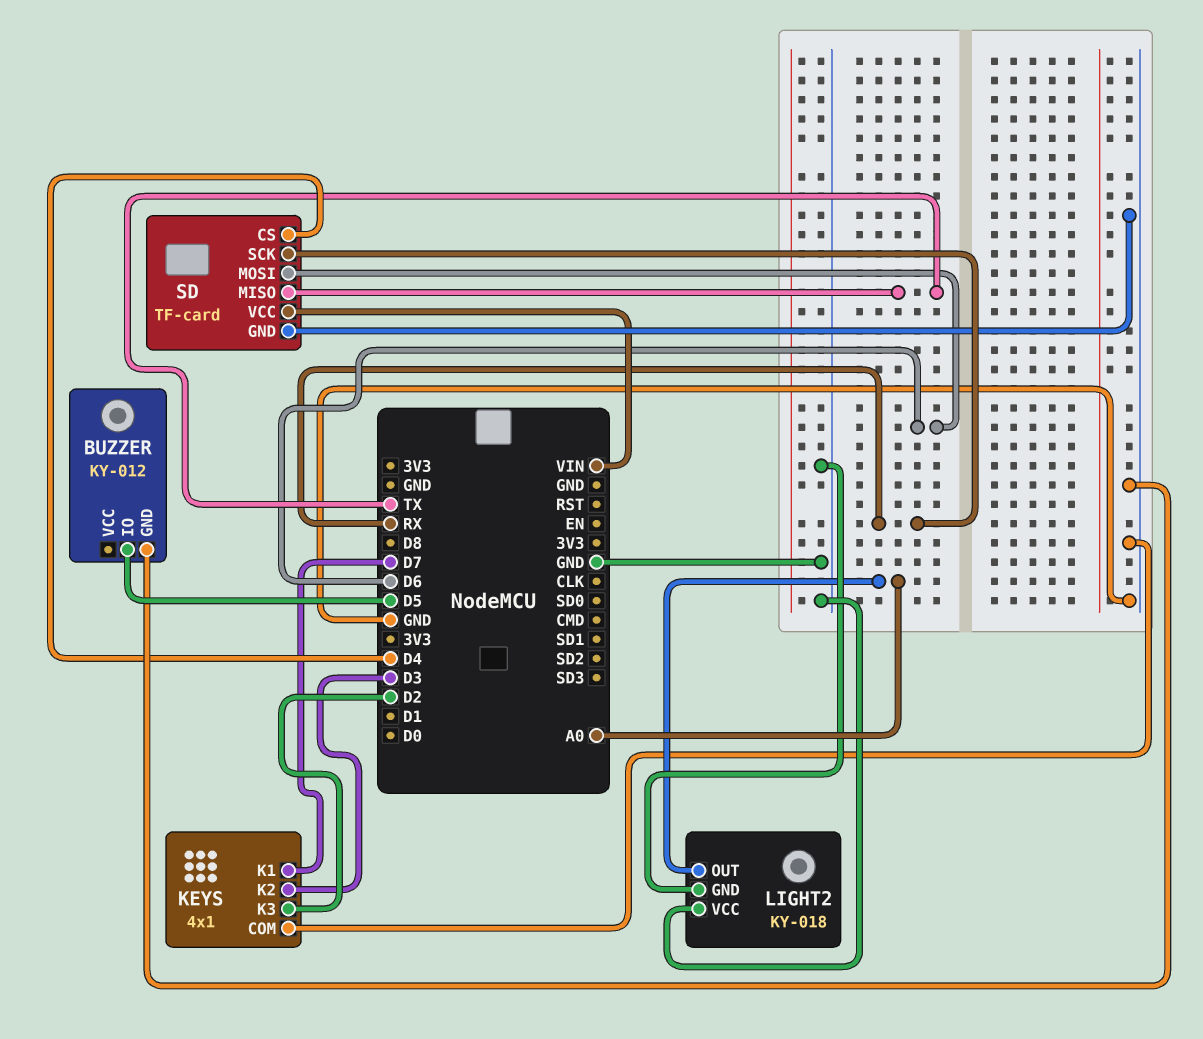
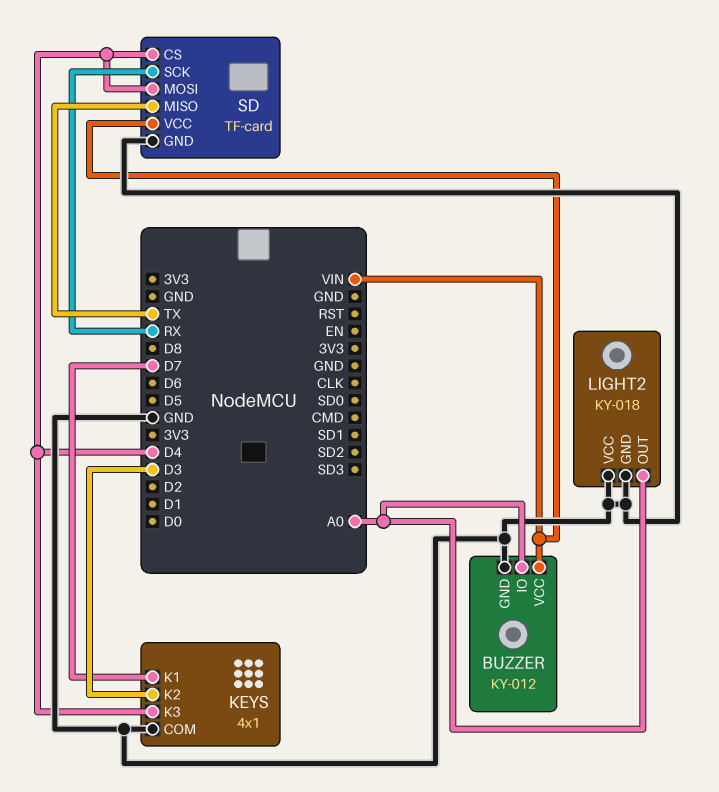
BUZZER pin IO: D5 -> A0
BUZZER pin VCC: none -> VIN
KEYS pin K3: D2 -> D4
SD pin MOSI: D6 -> D4

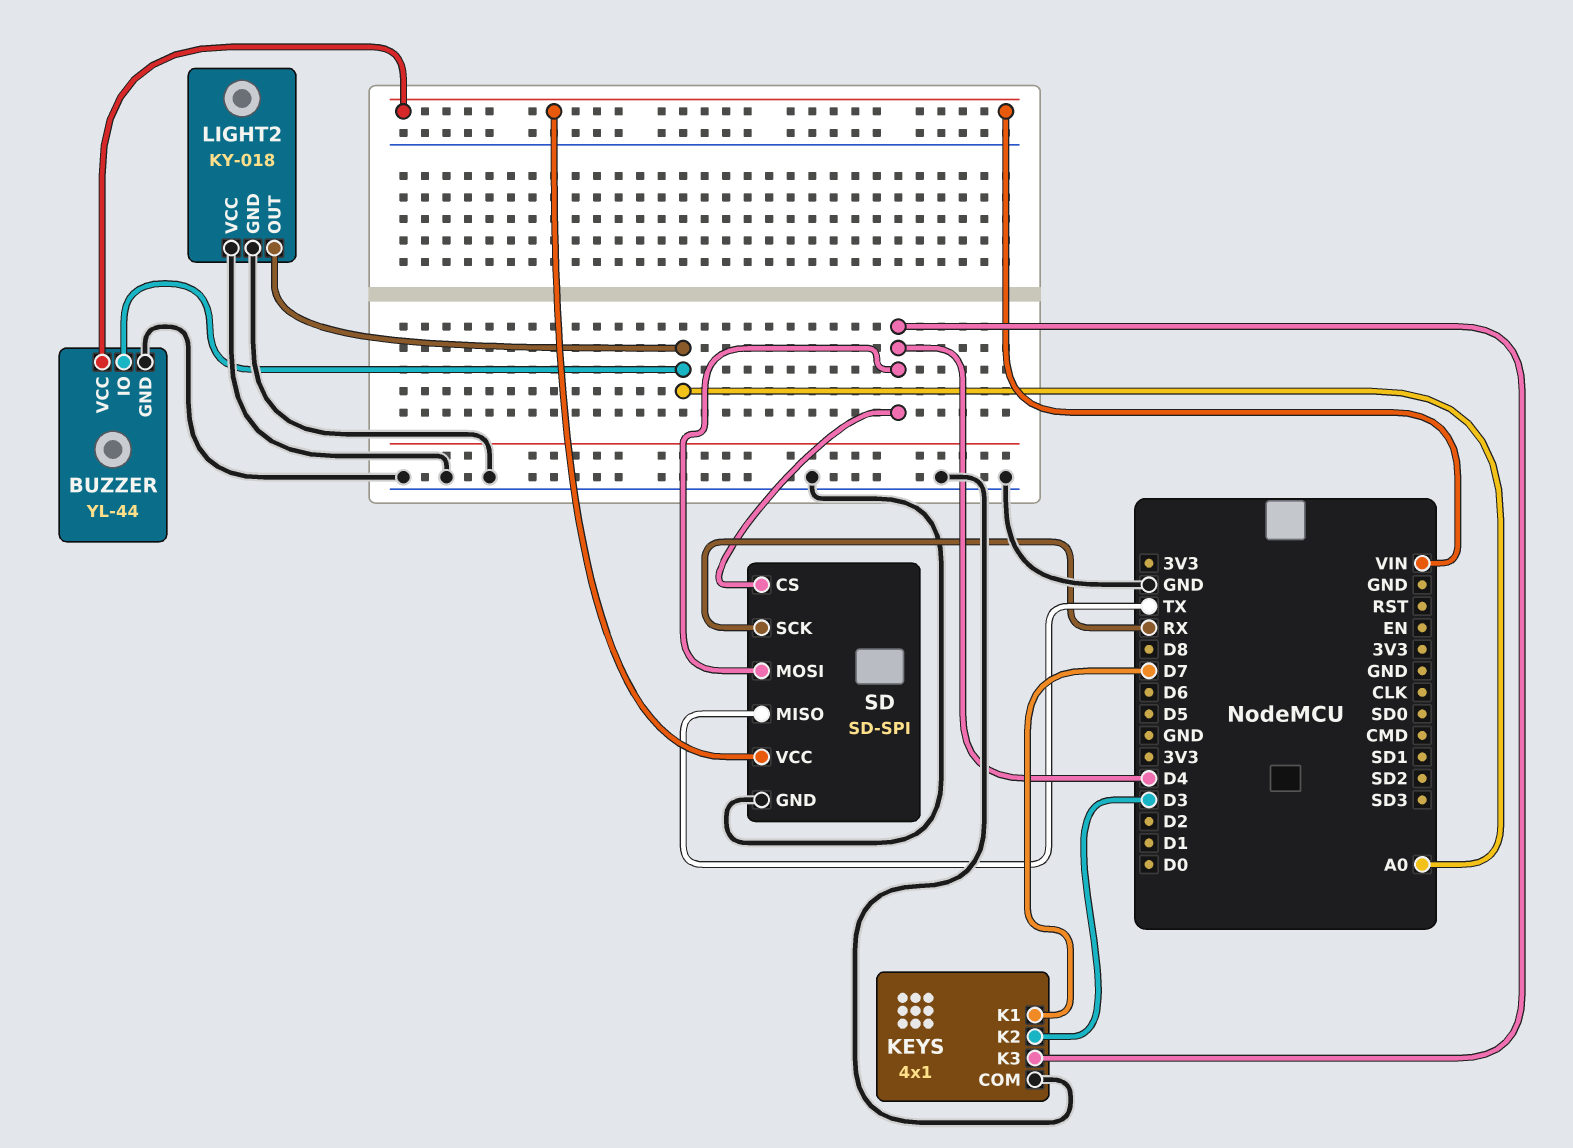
BUZZER: KY-012 -> YL-44
SD: TF-card -> SD-SPI

